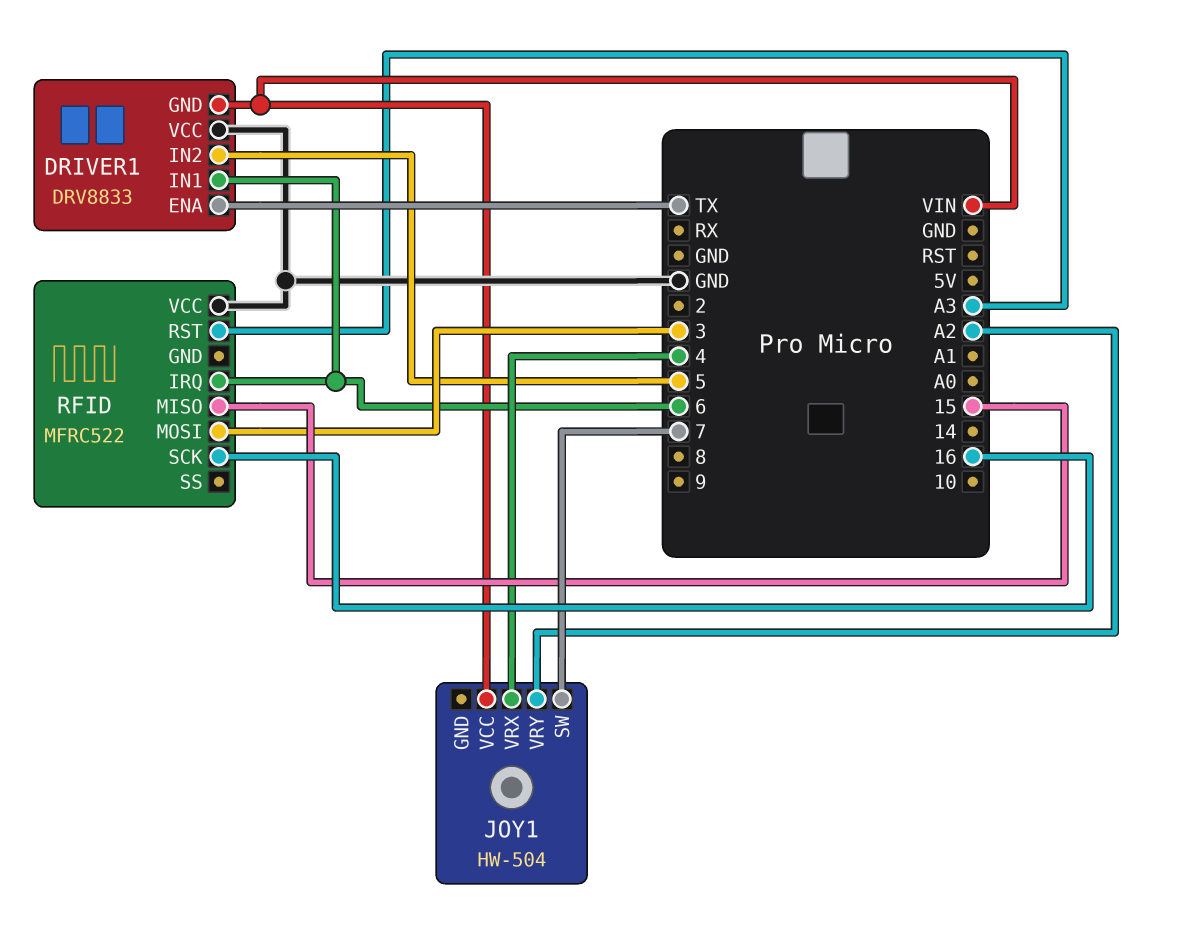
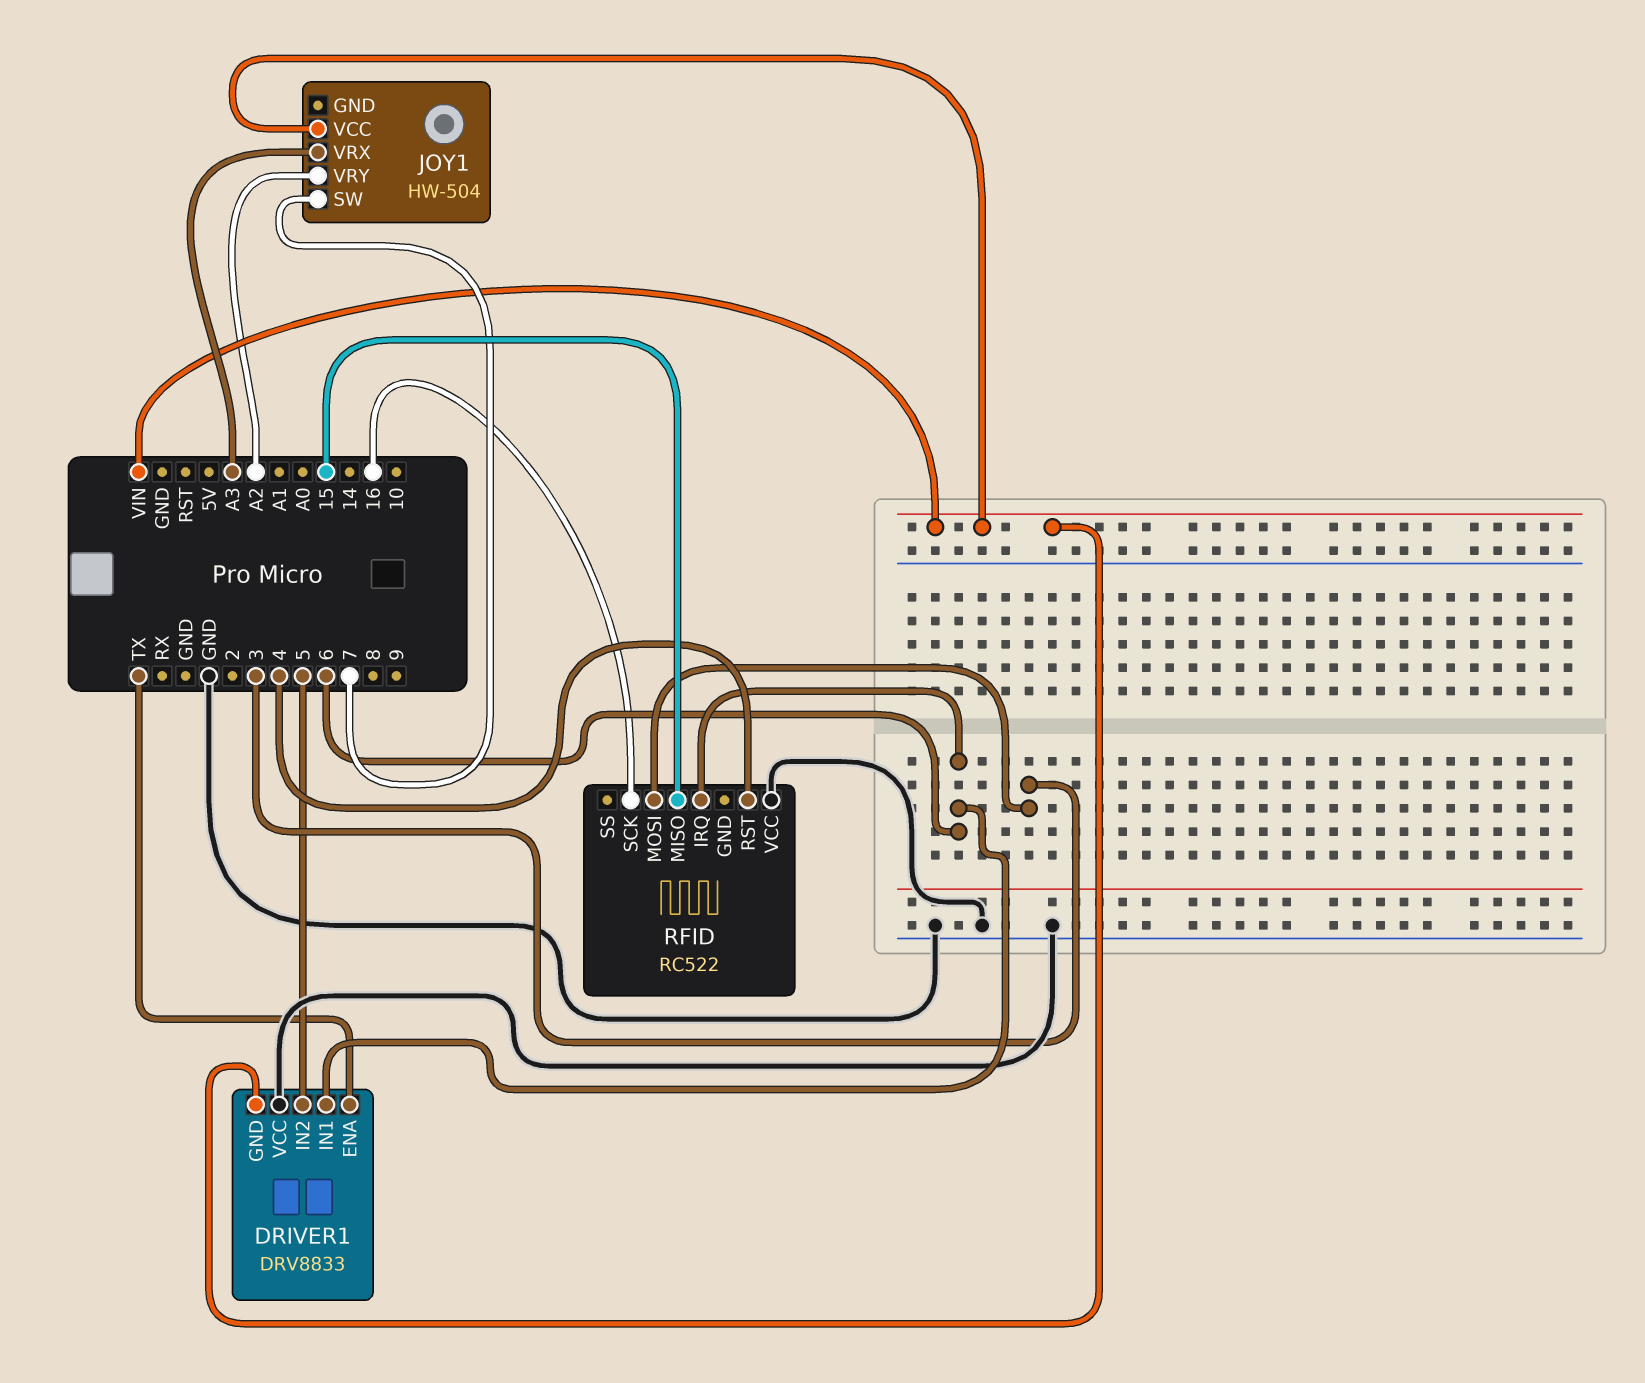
JOY1 pin VRX: 4 -> A3
RFID: MFRC522 -> RC522
RFID pin RST: A3 -> 4

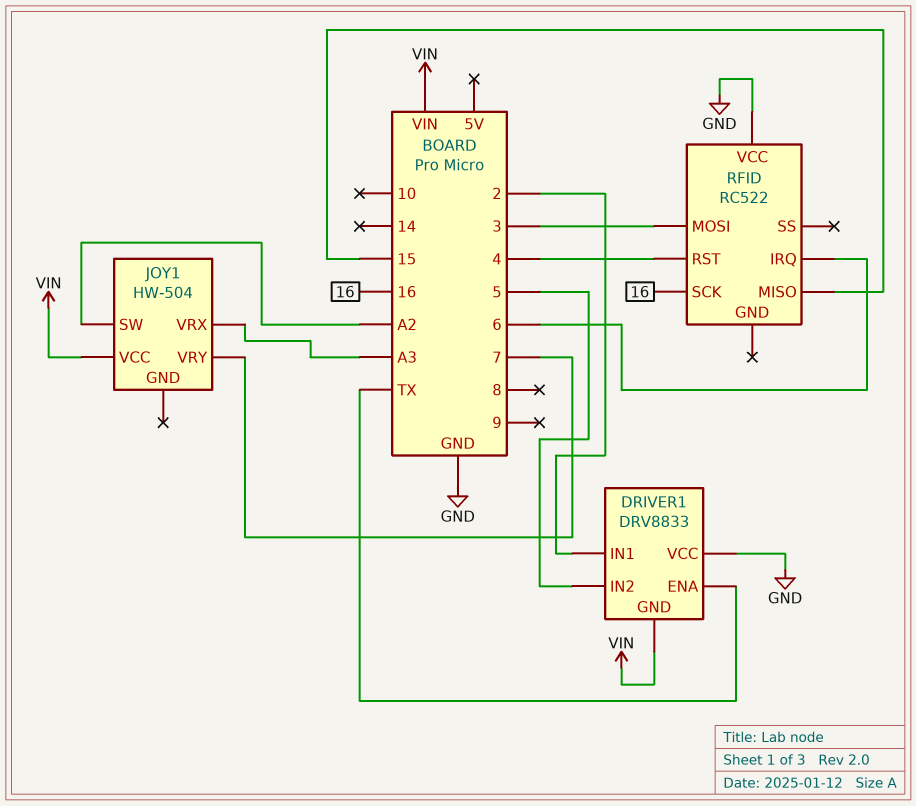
DRIVER1 pin IN1: 6 -> 2
JOY1 pin SW: 7 -> A2
JOY1 pin VRY: A2 -> 7

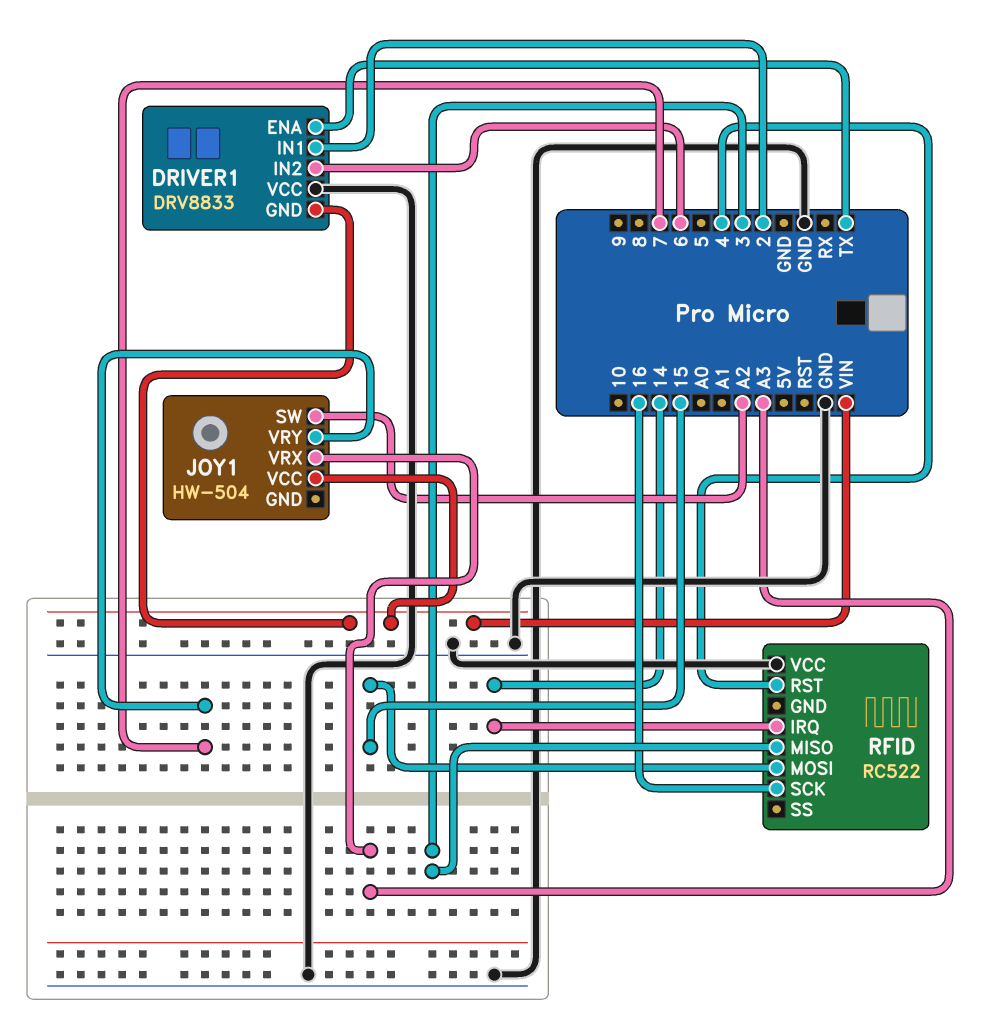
DRIVER1 pin IN2: 5 -> 6
RFID pin IRQ: 6 -> 14
RFID pin MISO: 15 -> 3
RFID pin MOSI: 3 -> 15

